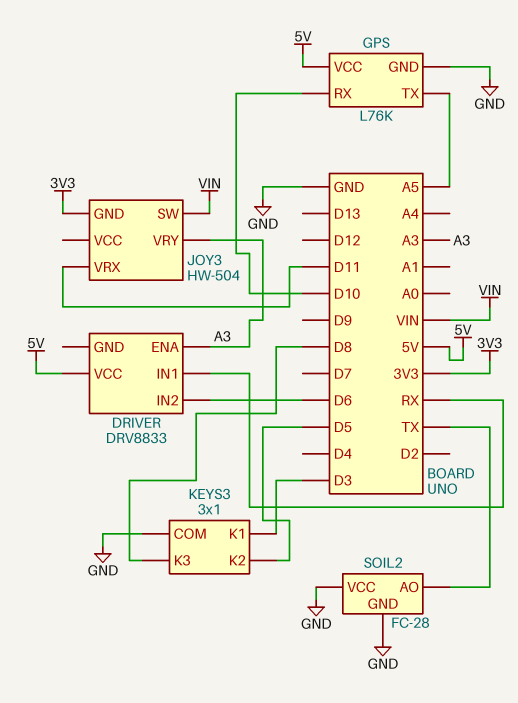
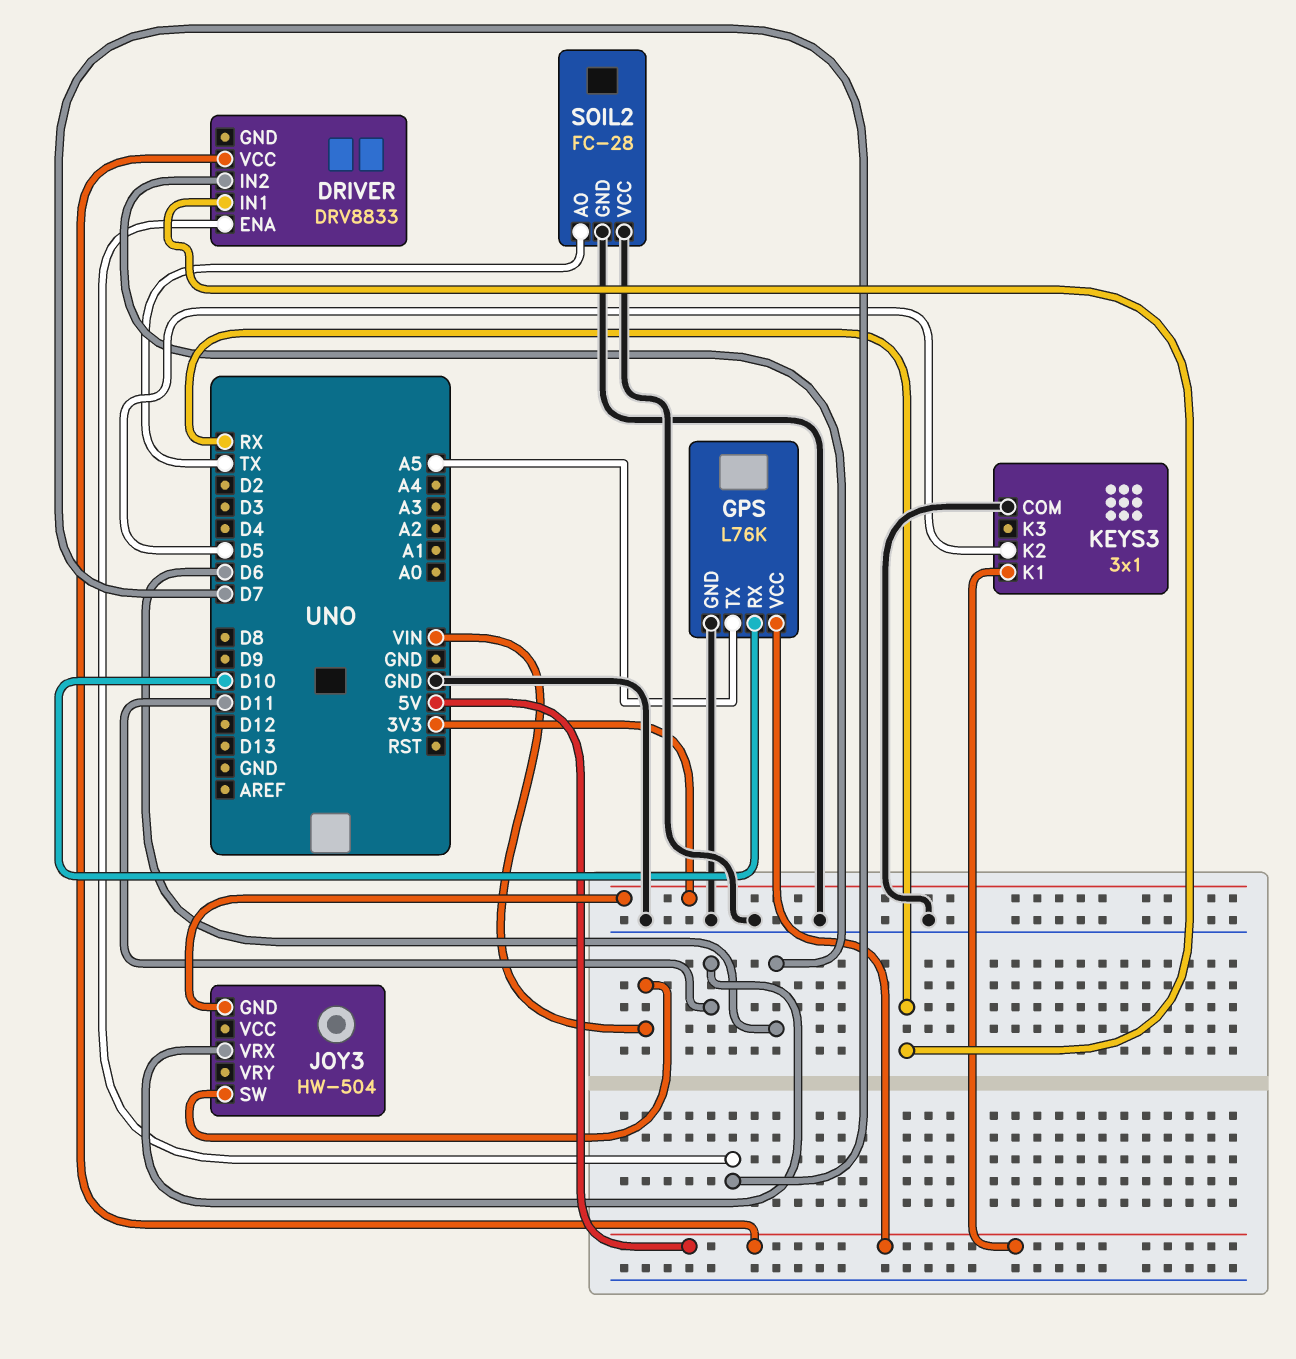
DRIVER pin ENA: A3 -> D7
JOY3 pin VRY: A3 -> none
KEYS3 pin K1: D3 -> 5V
KEYS3 pin K3: D8 -> none

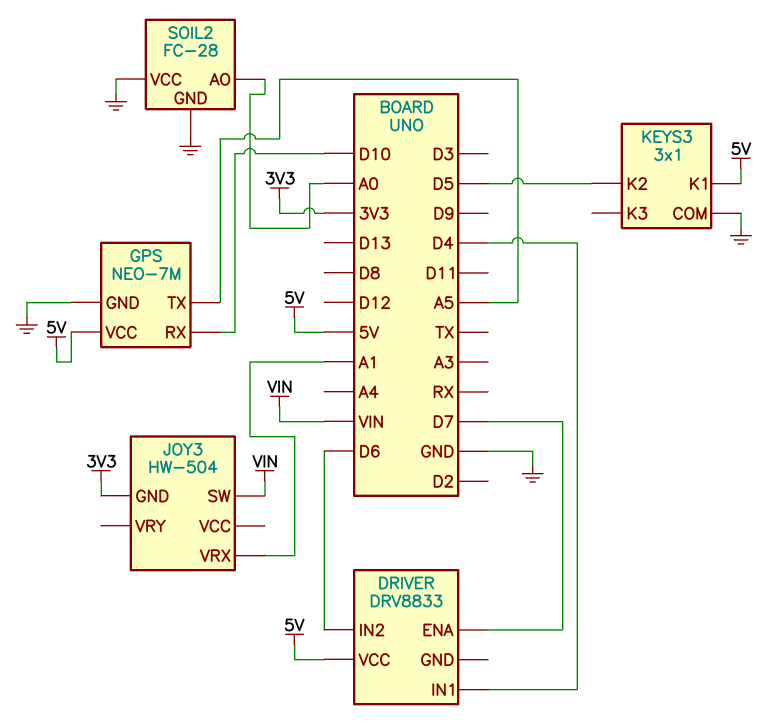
DRIVER pin IN1: RX -> D4
GPS: L76K -> NEO-7M
JOY3 pin VRX: D11 -> A1
SOIL2 pin AO: TX -> A0

